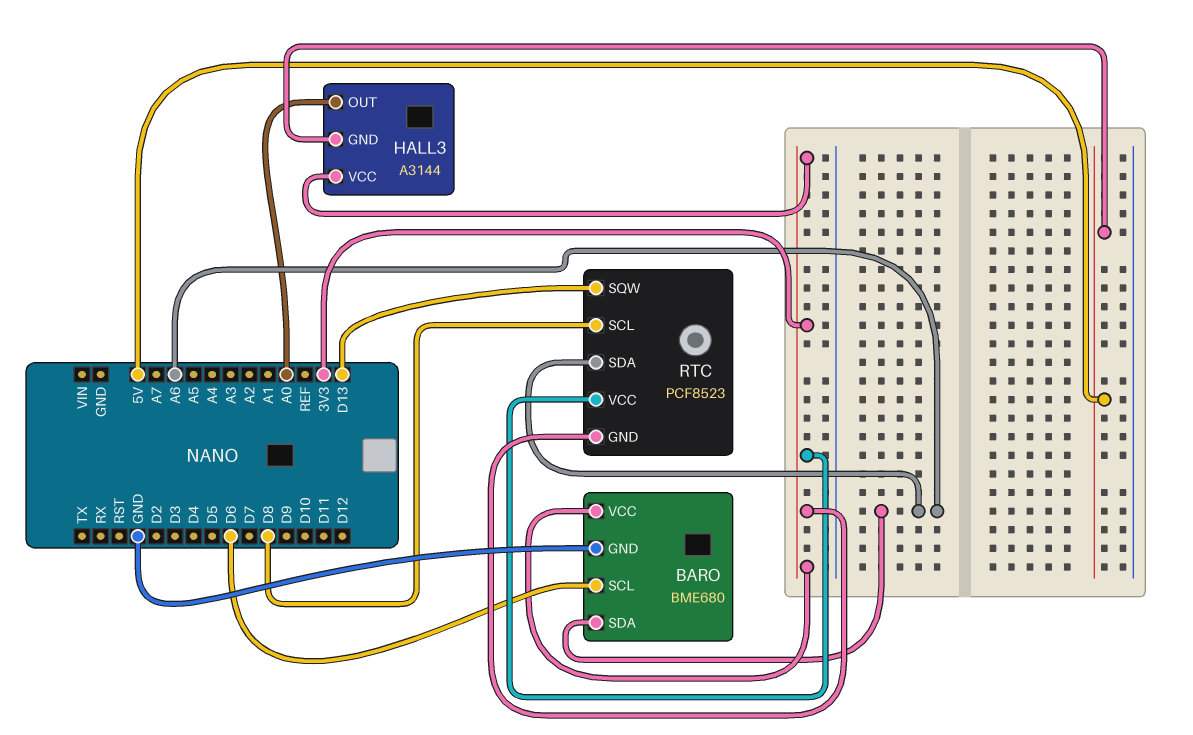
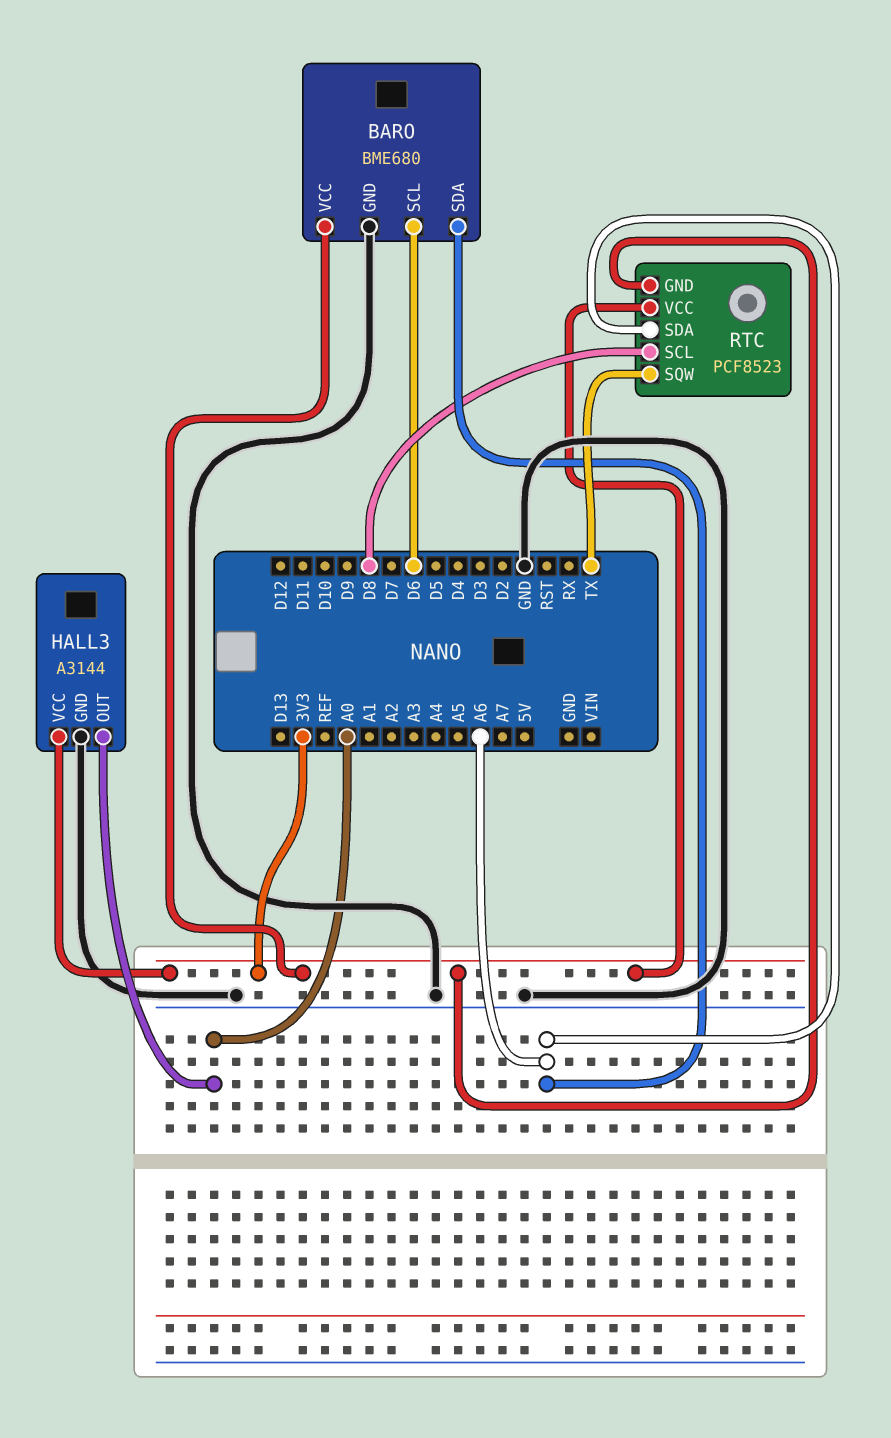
HALL3 pin GND: 5V -> GND
RTC pin SQW: D13 -> TX

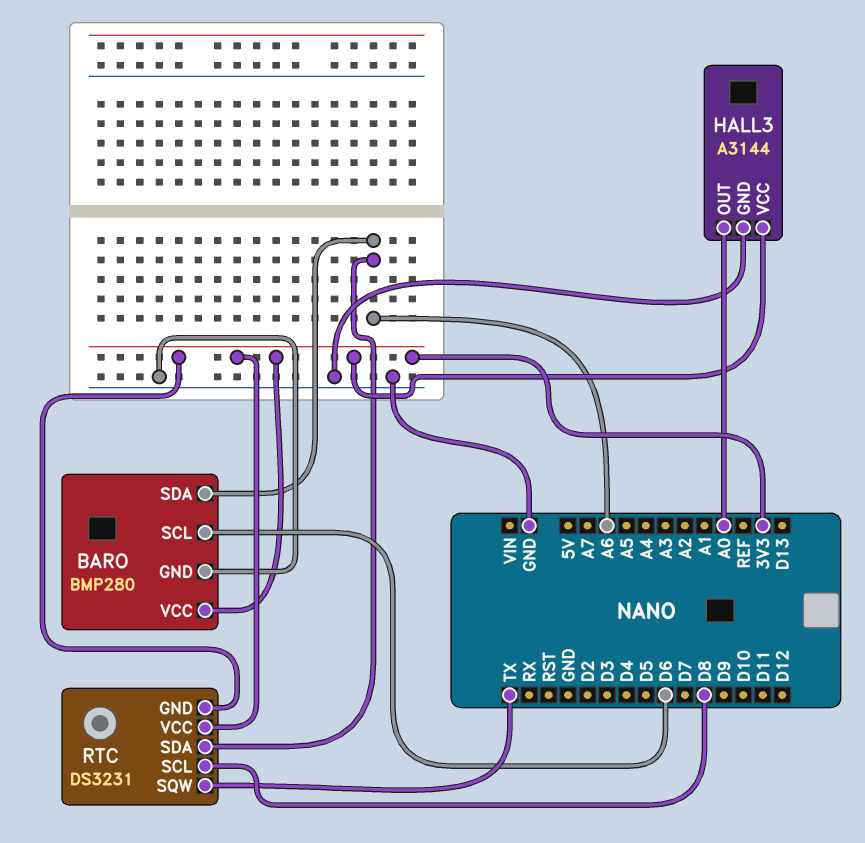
BARO: BME680 -> BMP280
RTC: PCF8523 -> DS3231

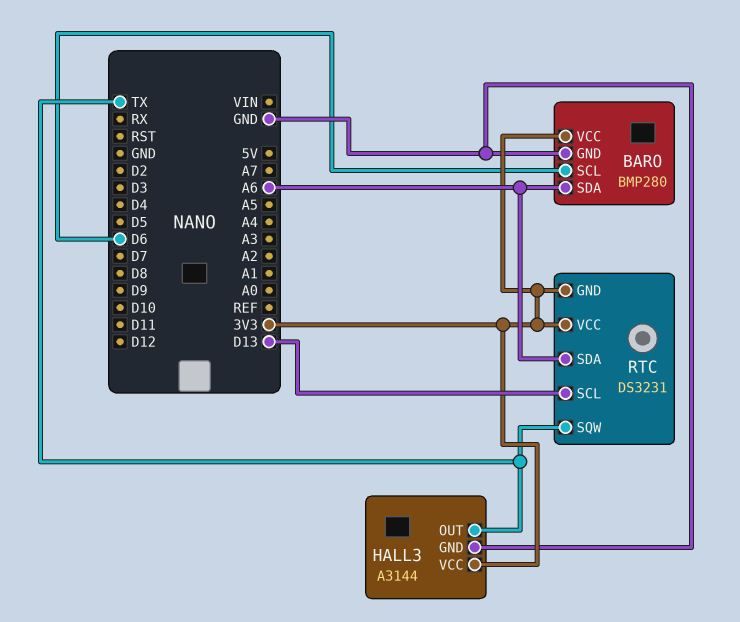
HALL3 pin OUT: A0 -> TX
RTC pin SCL: D8 -> D13

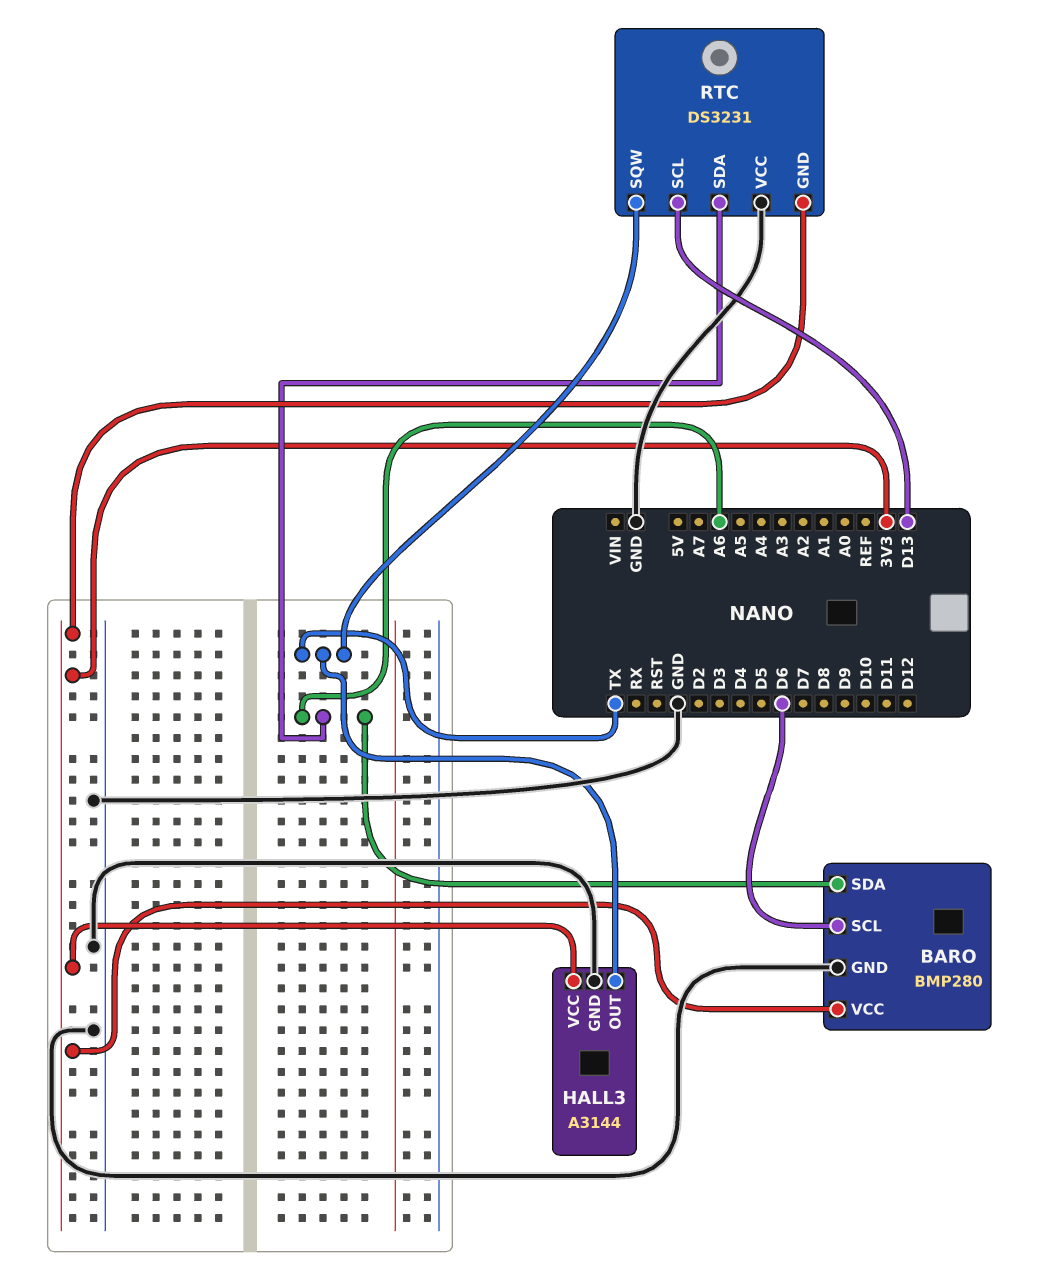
RTC pin VCC: 3V3 -> GND

